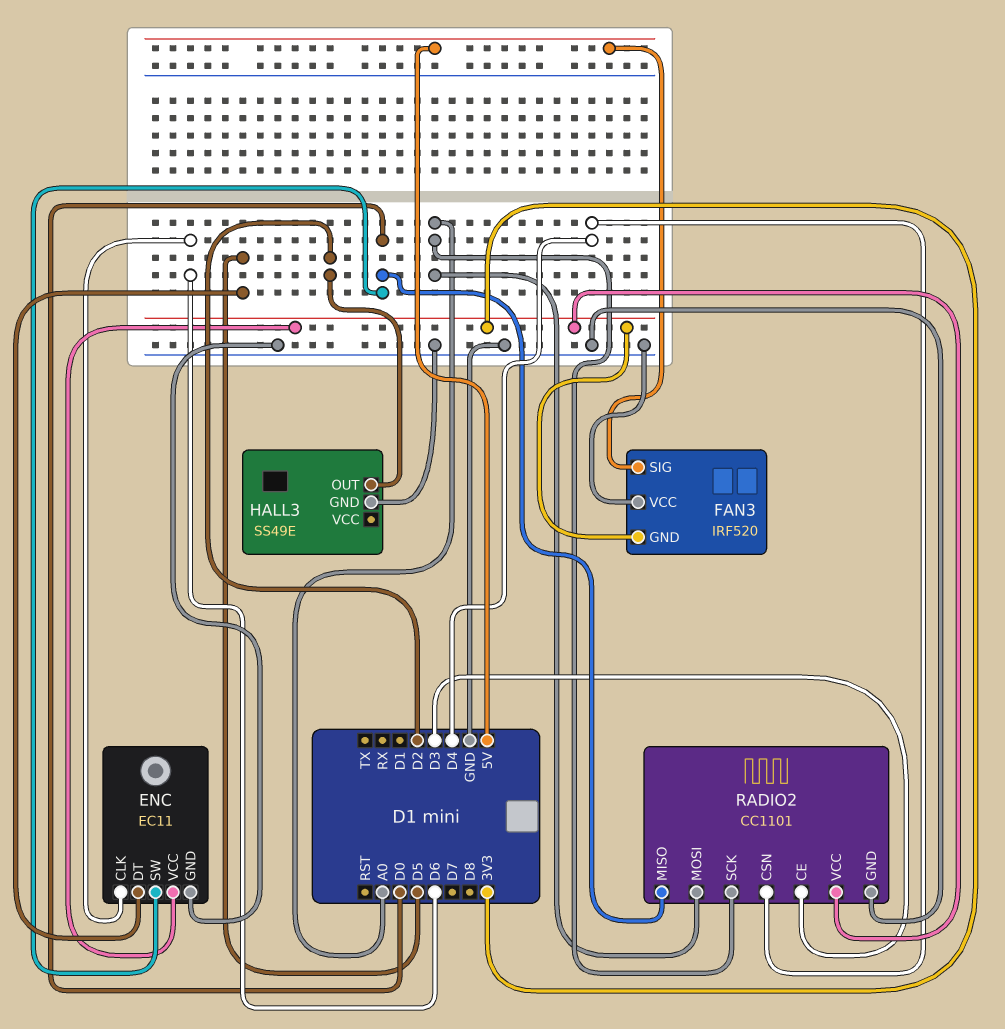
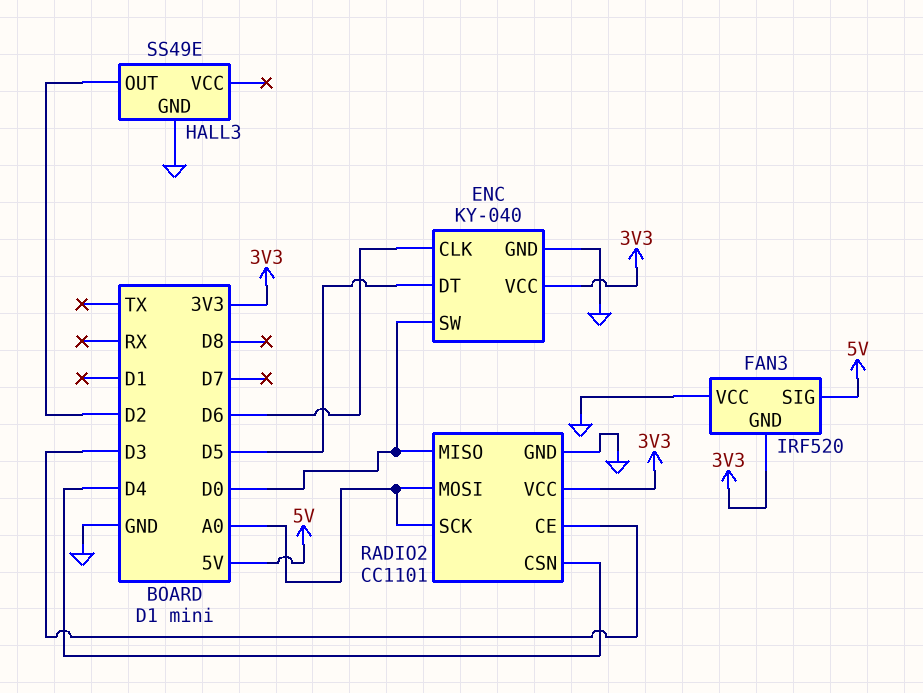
ENC: EC11 -> KY-040

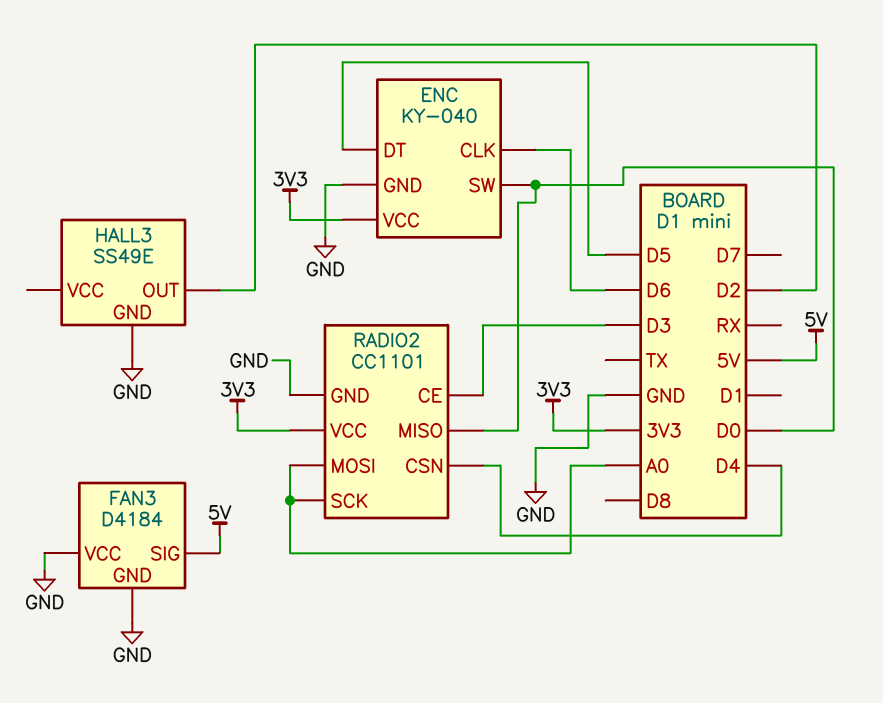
FAN3: IRF520 -> D4184
FAN3 pin GND: 3V3 -> GND

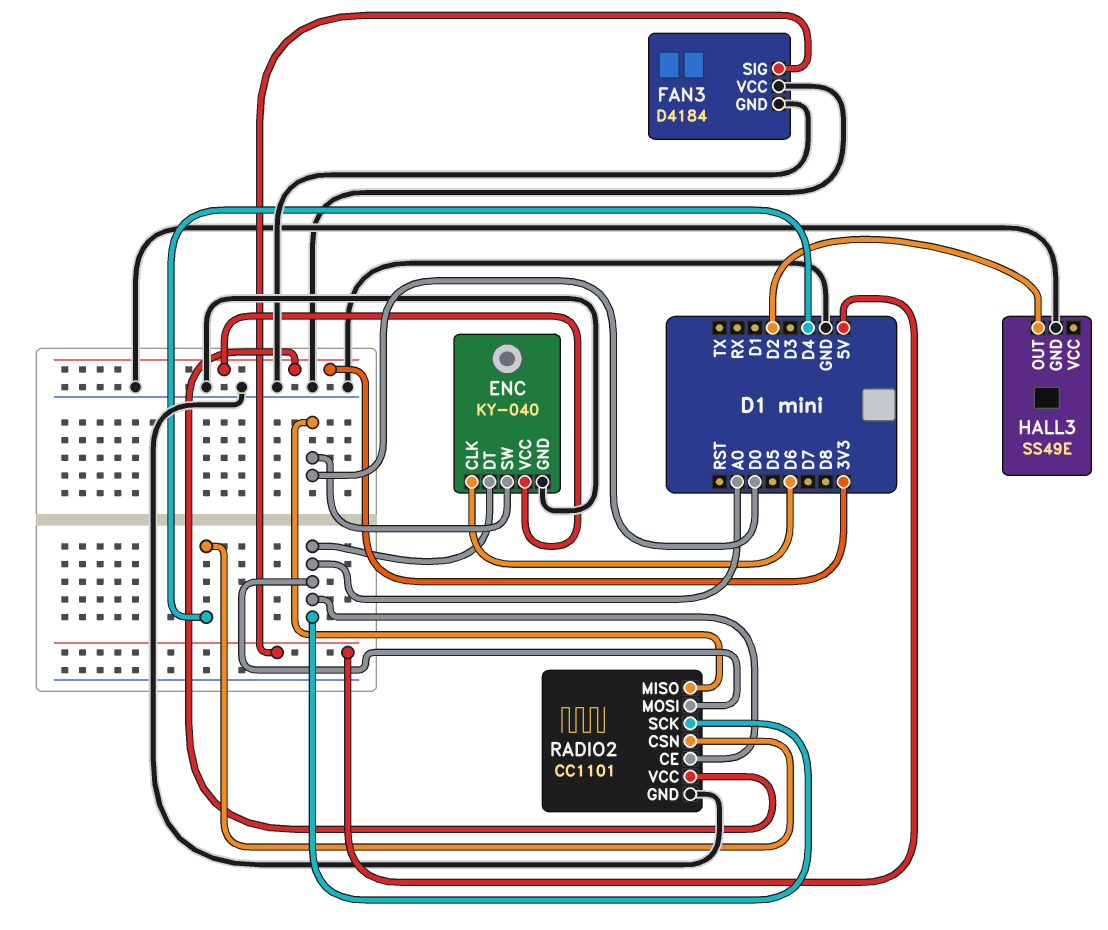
ENC pin DT: D5 -> A0
RADIO2 pin CE: D3 -> A0

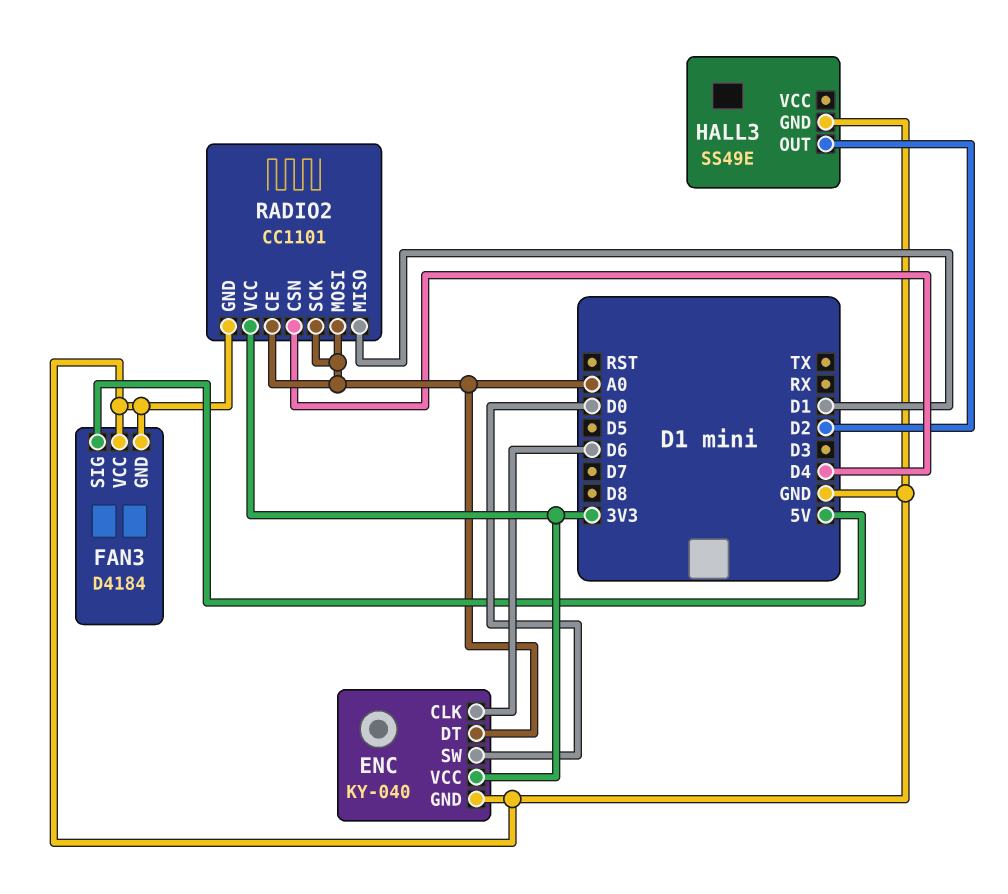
RADIO2 pin MISO: D0 -> D1

